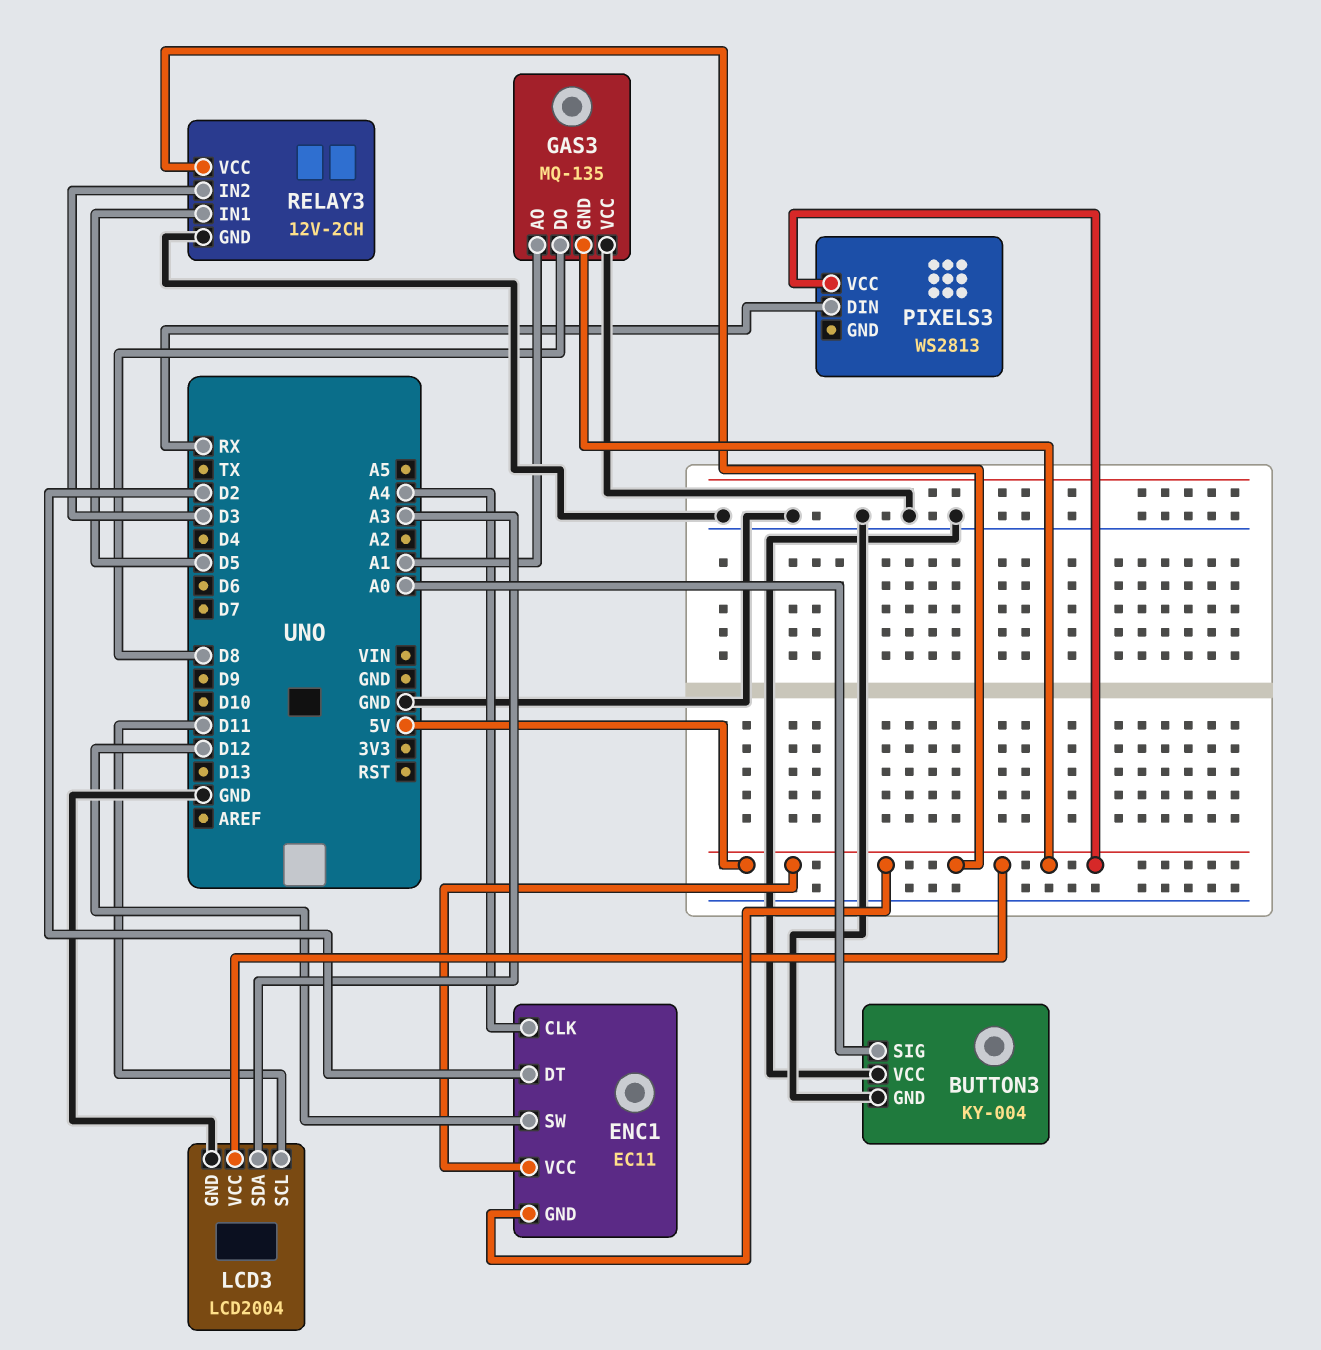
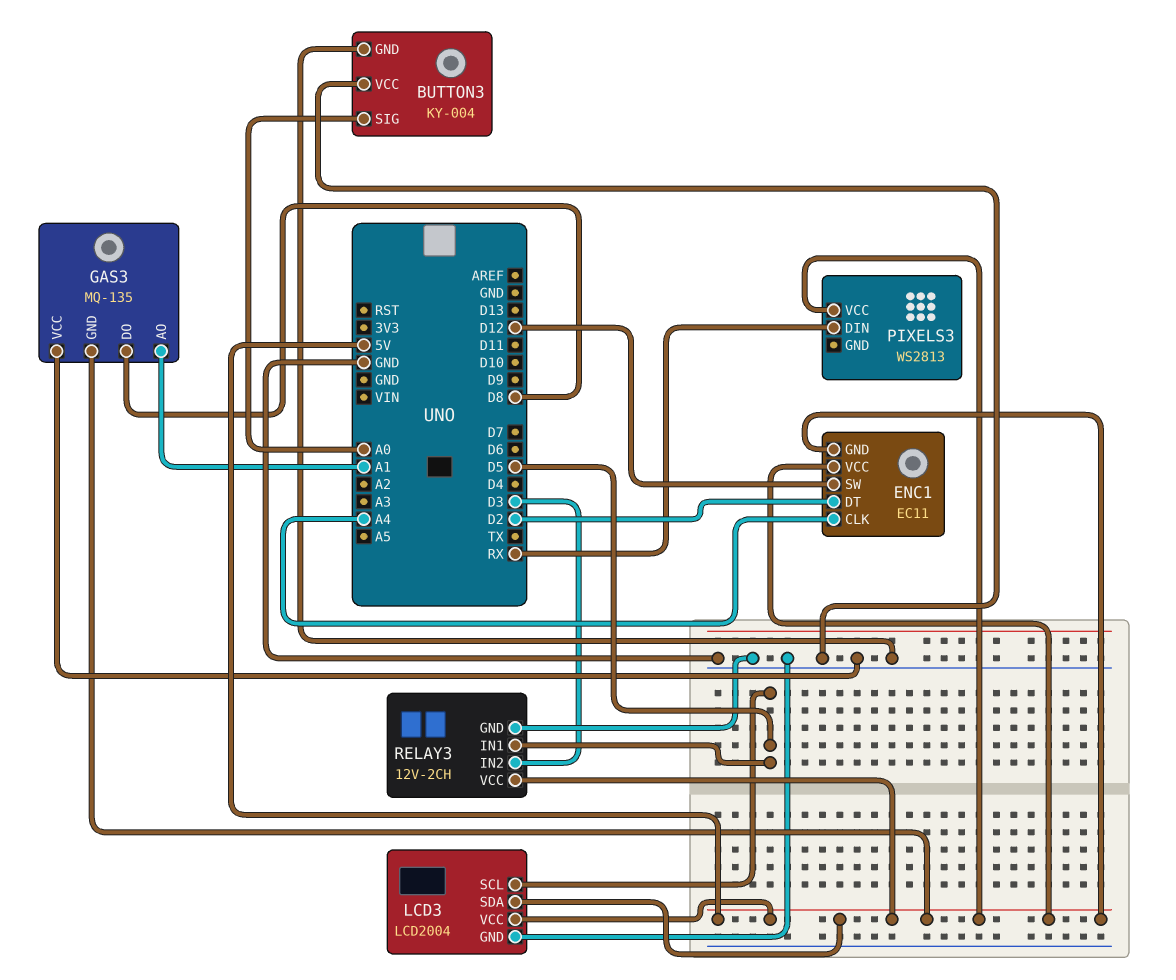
LCD3 pin SCL: D11 -> D5
LCD3 pin SDA: A3 -> 5V

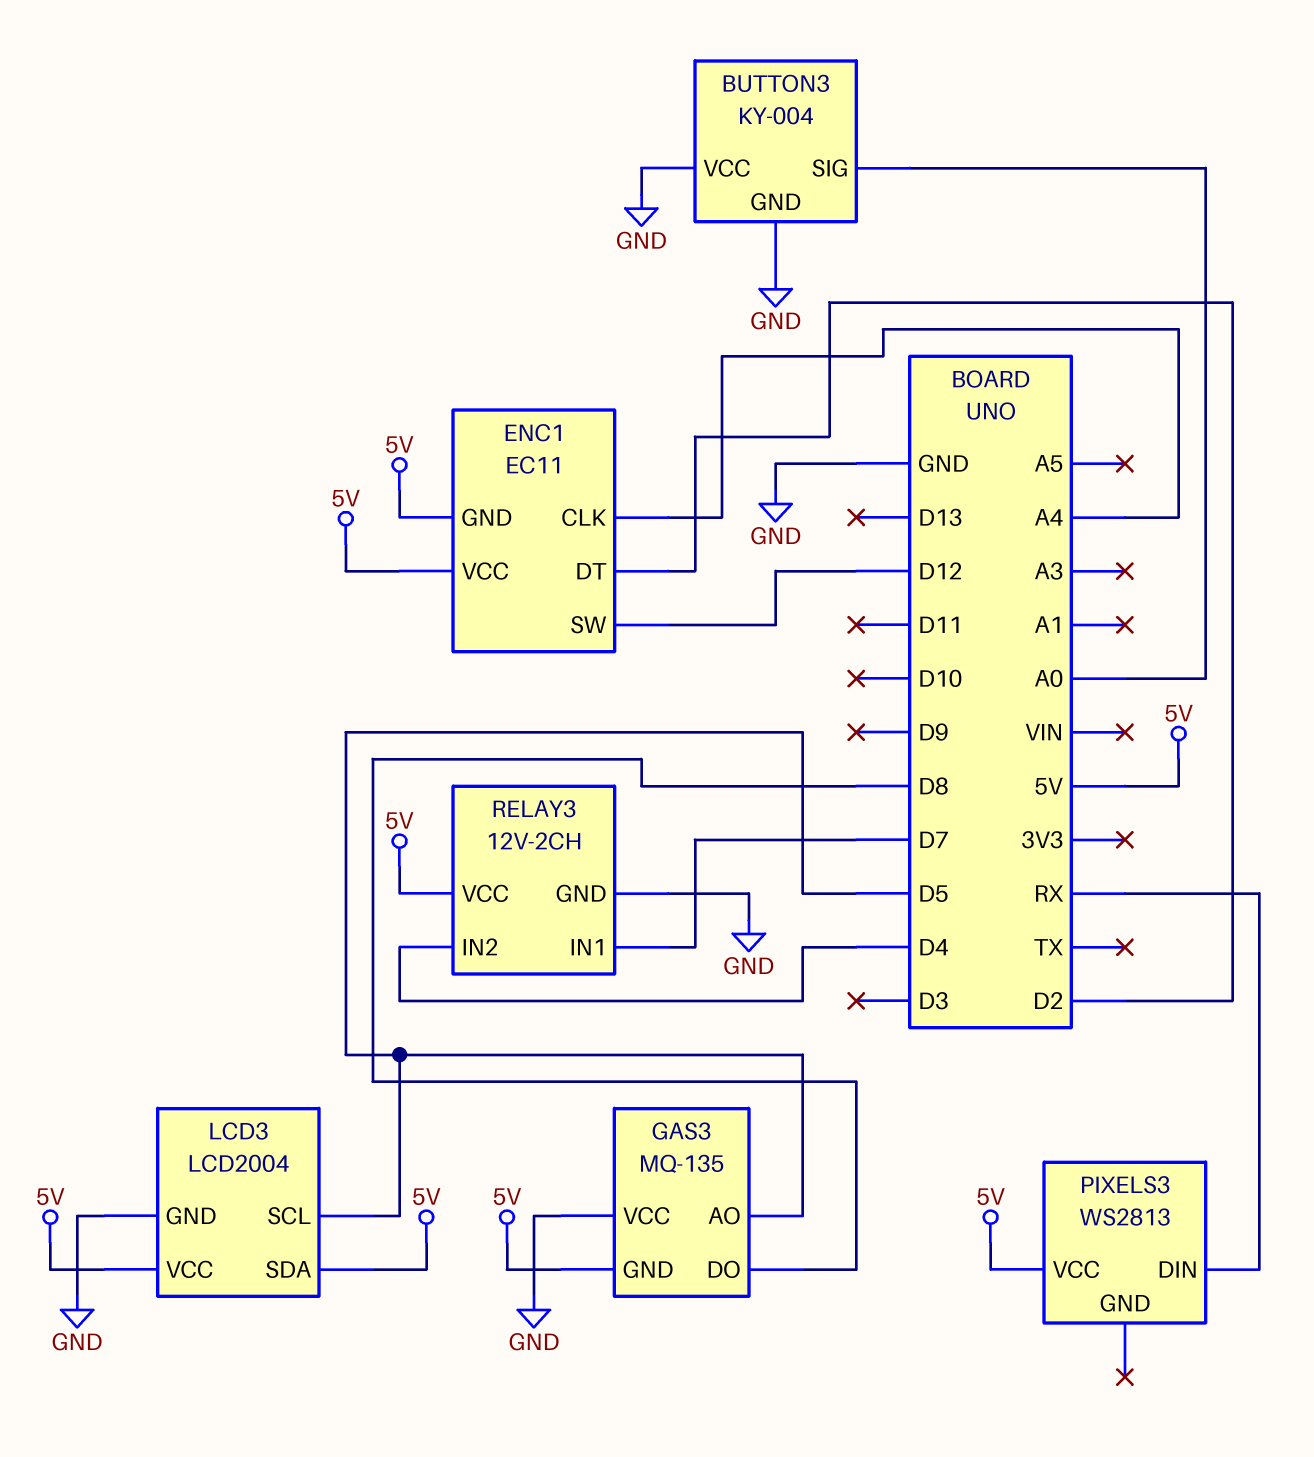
GAS3 pin AO: A1 -> D5
RELAY3 pin IN1: D5 -> D7
RELAY3 pin IN2: D3 -> D4

